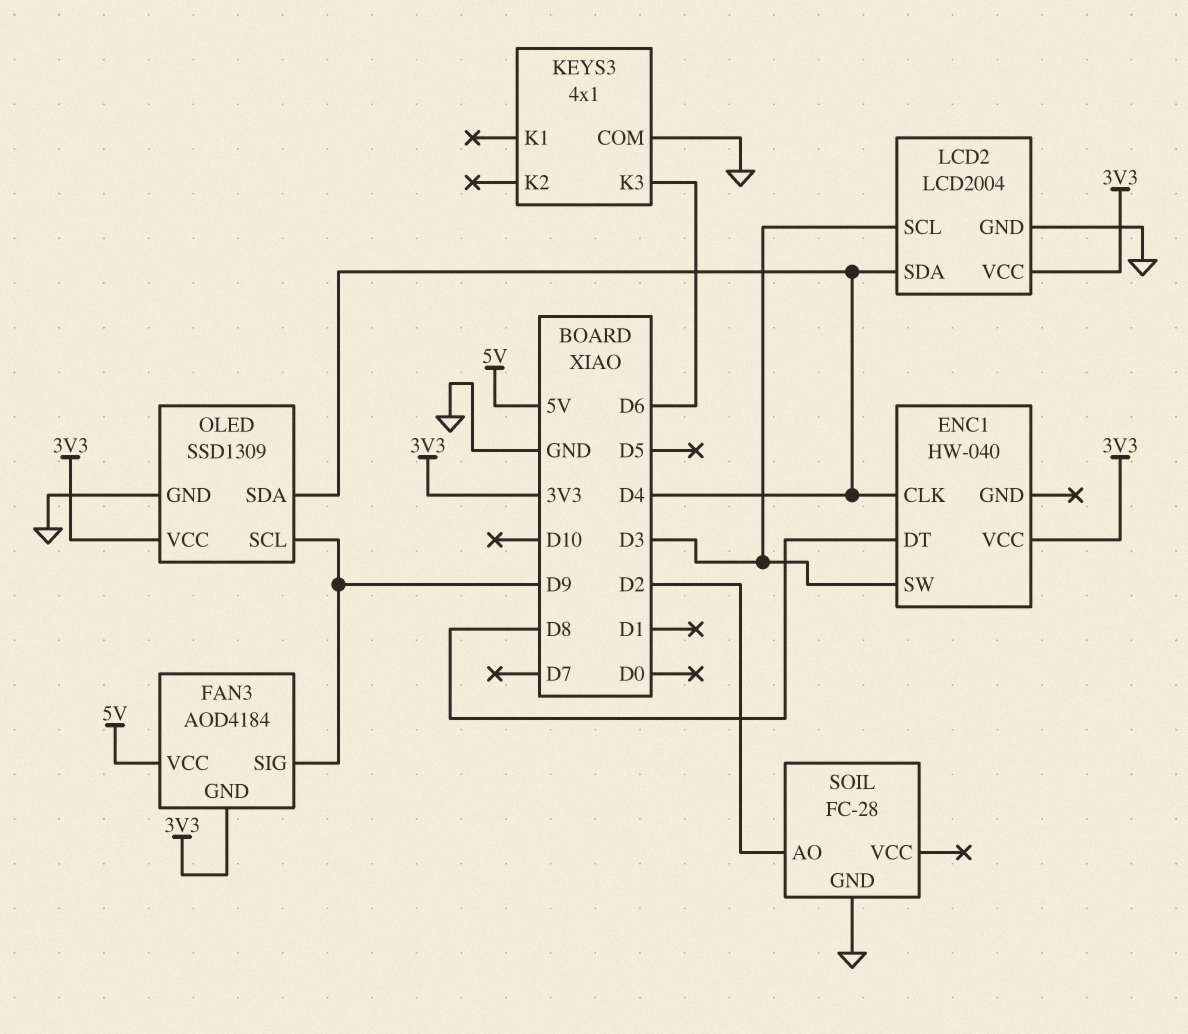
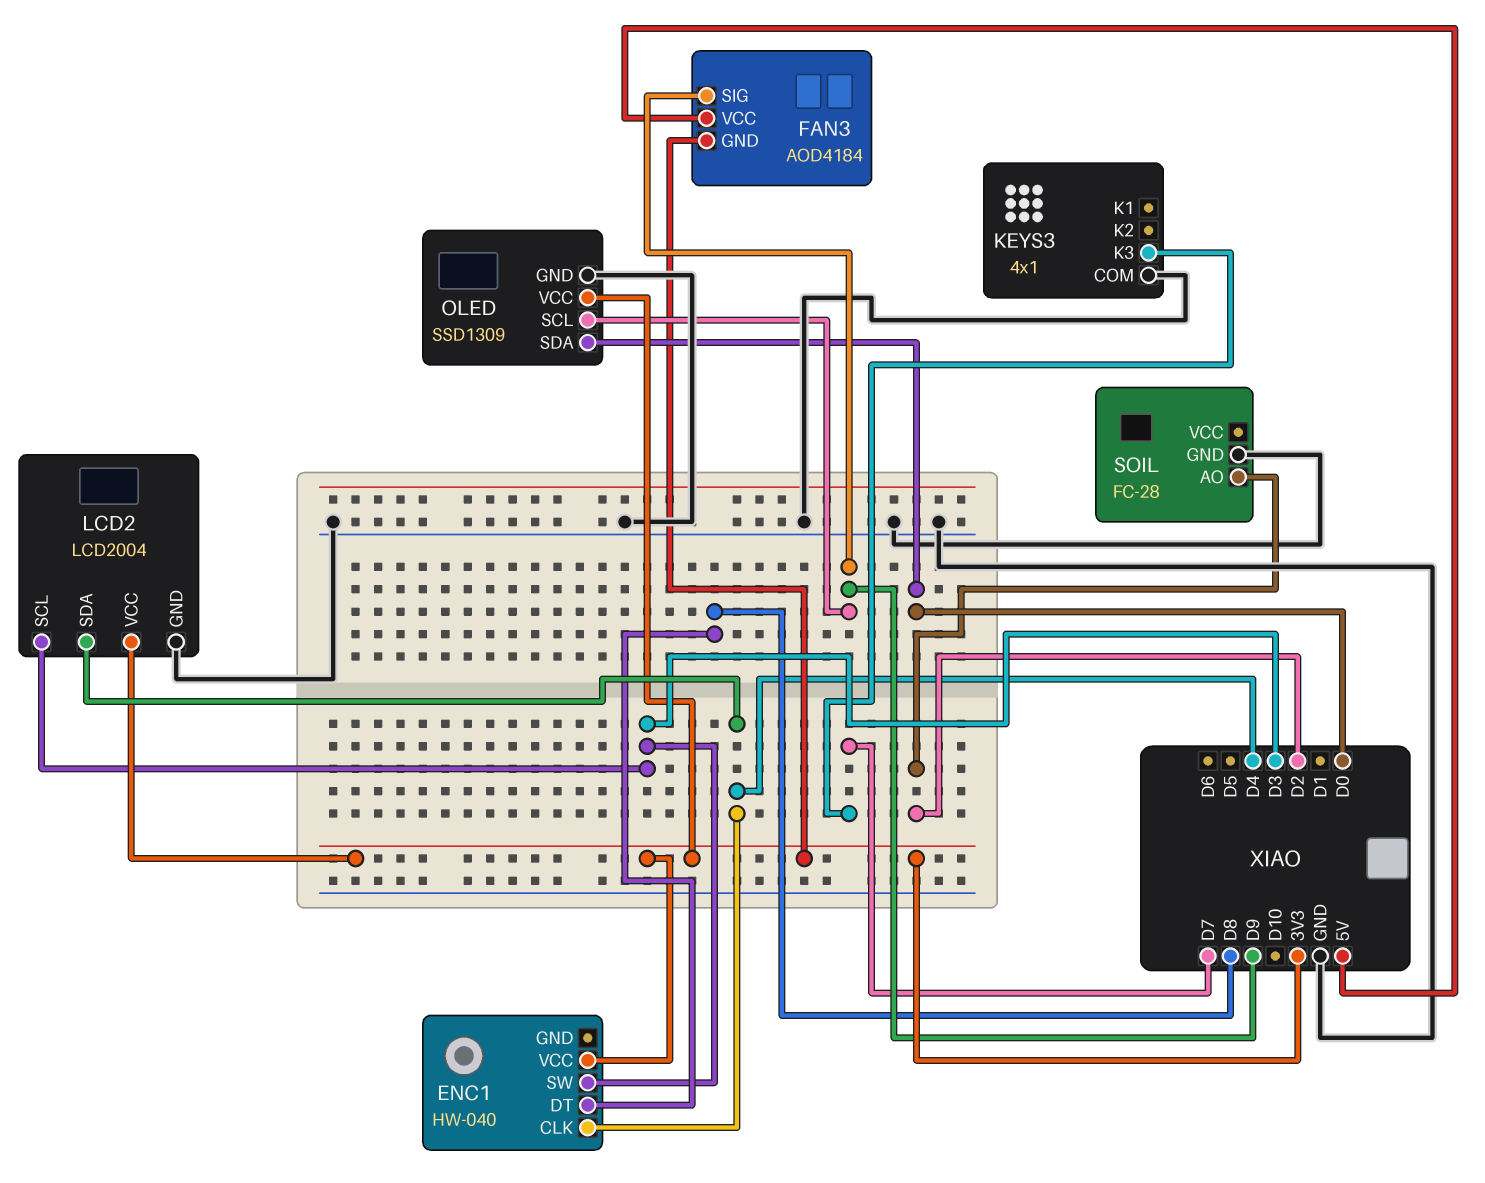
KEYS3 pin K3: D6 -> D7
OLED pin SDA: D4 -> D0

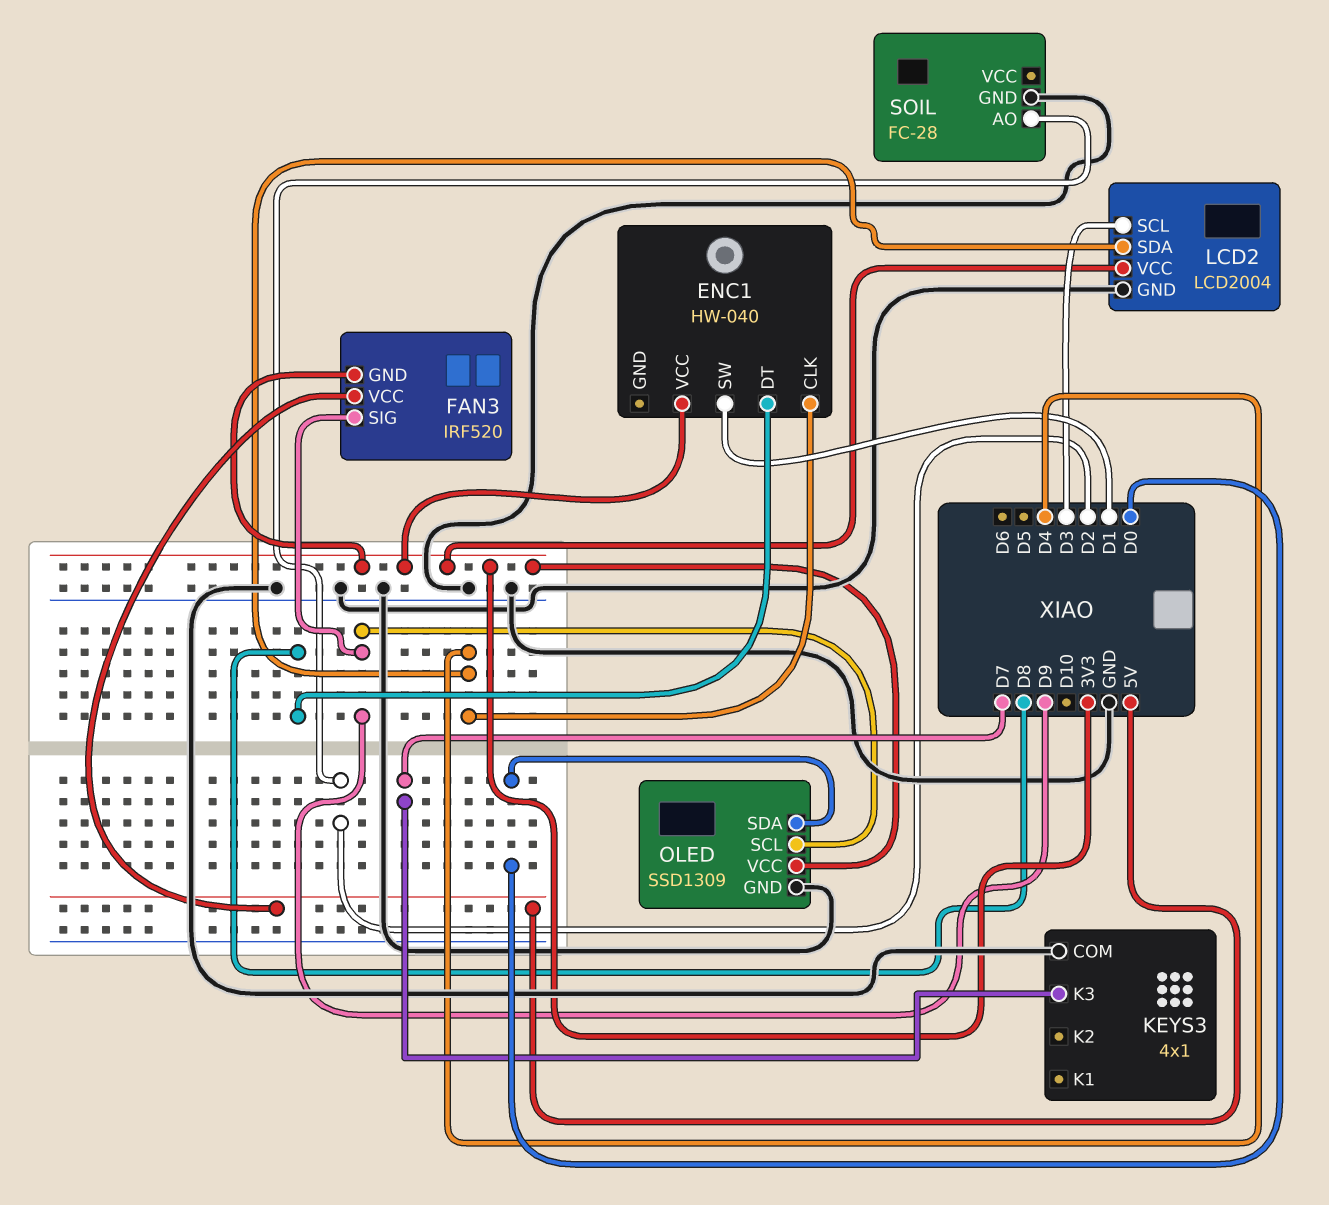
ENC1 pin SW: D3 -> D1
FAN3: AOD4184 -> IRF520

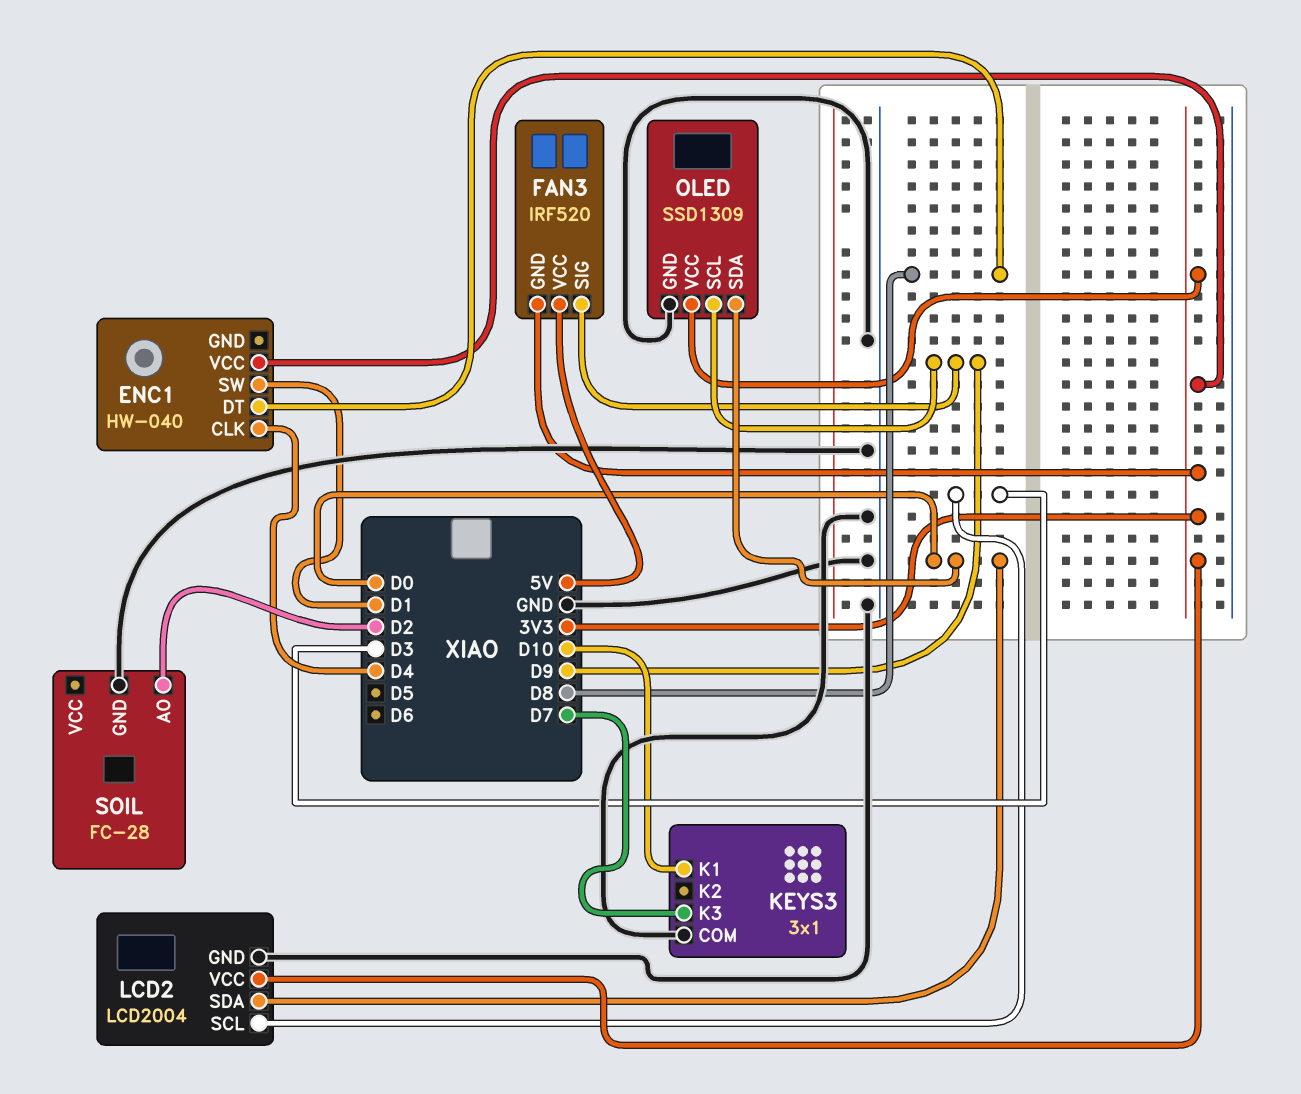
KEYS3: 4x1 -> 3x1
KEYS3 pin K1: none -> D10
LCD2 pin SDA: D4 -> D0

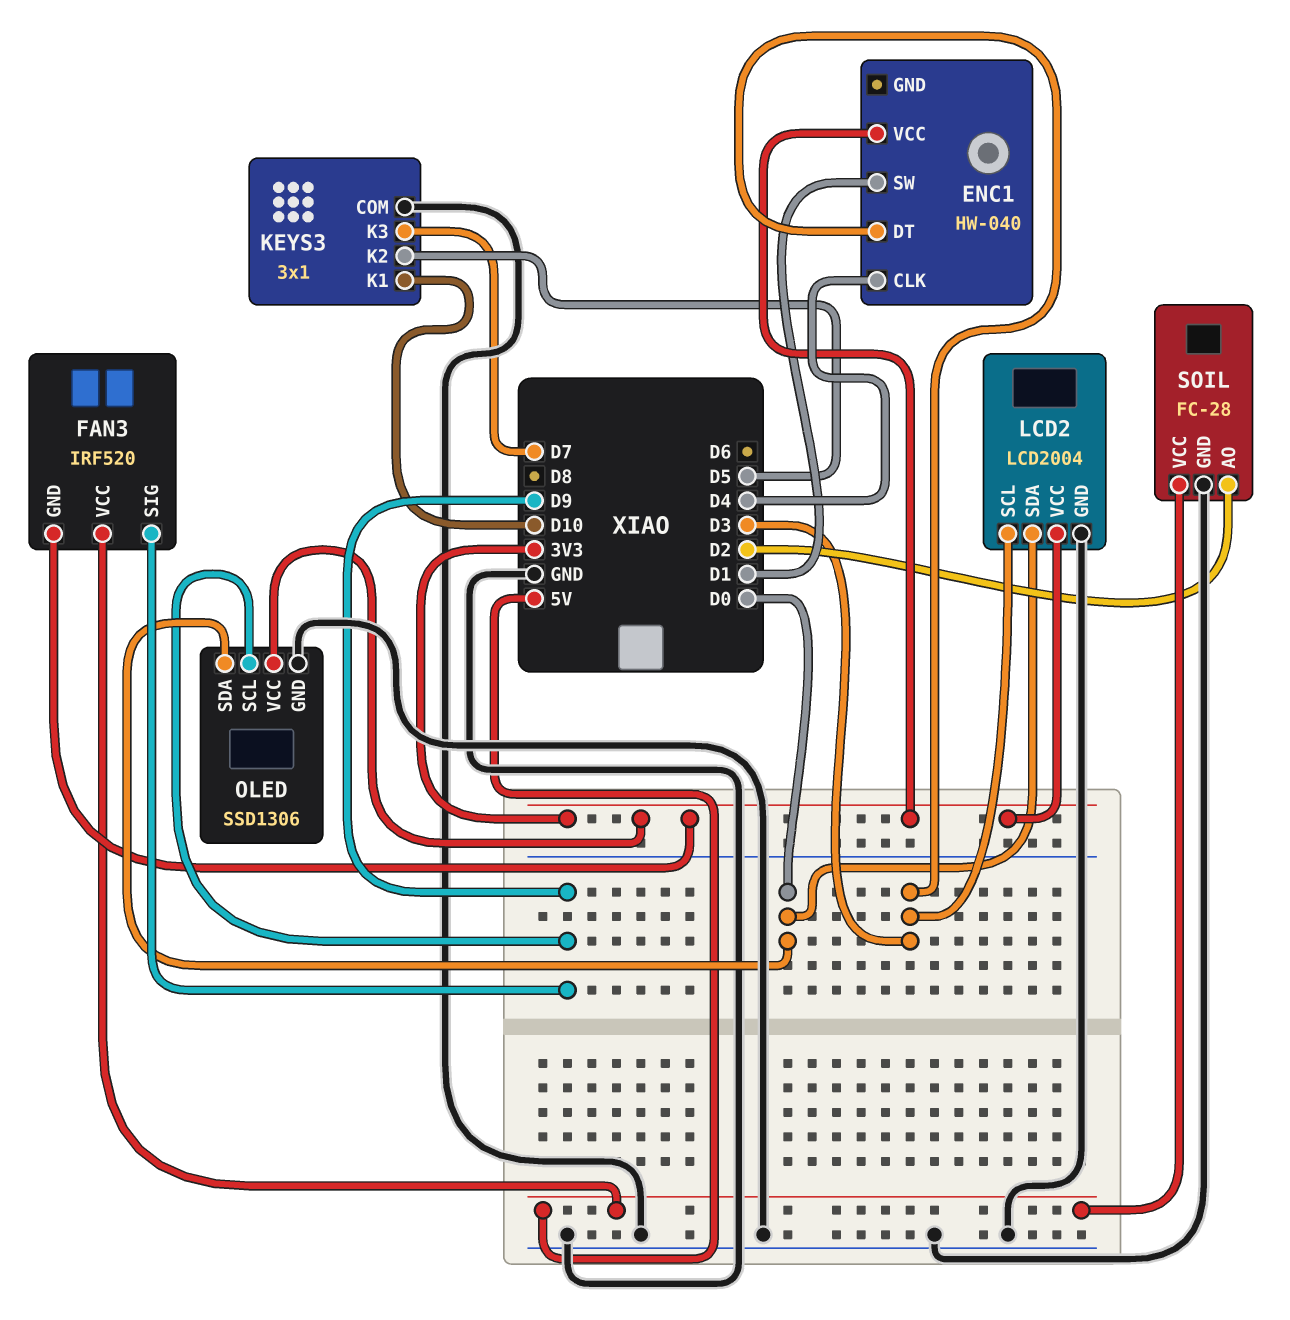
ENC1 pin DT: D8 -> D3
KEYS3 pin K2: none -> D5
OLED: SSD1309 -> SSD1306
SOIL pin VCC: none -> 5V

